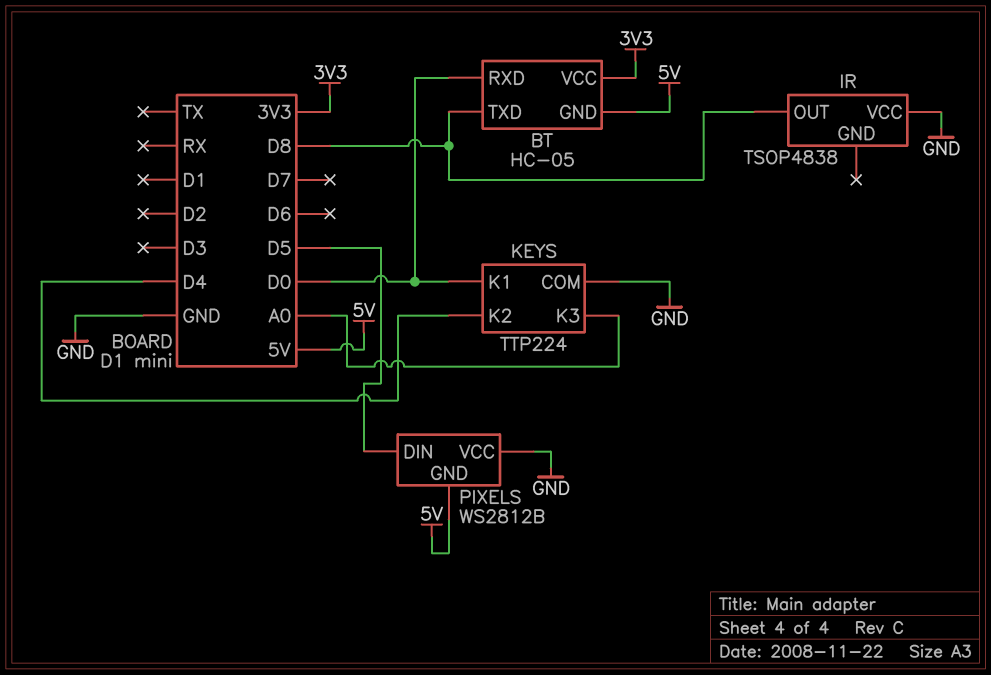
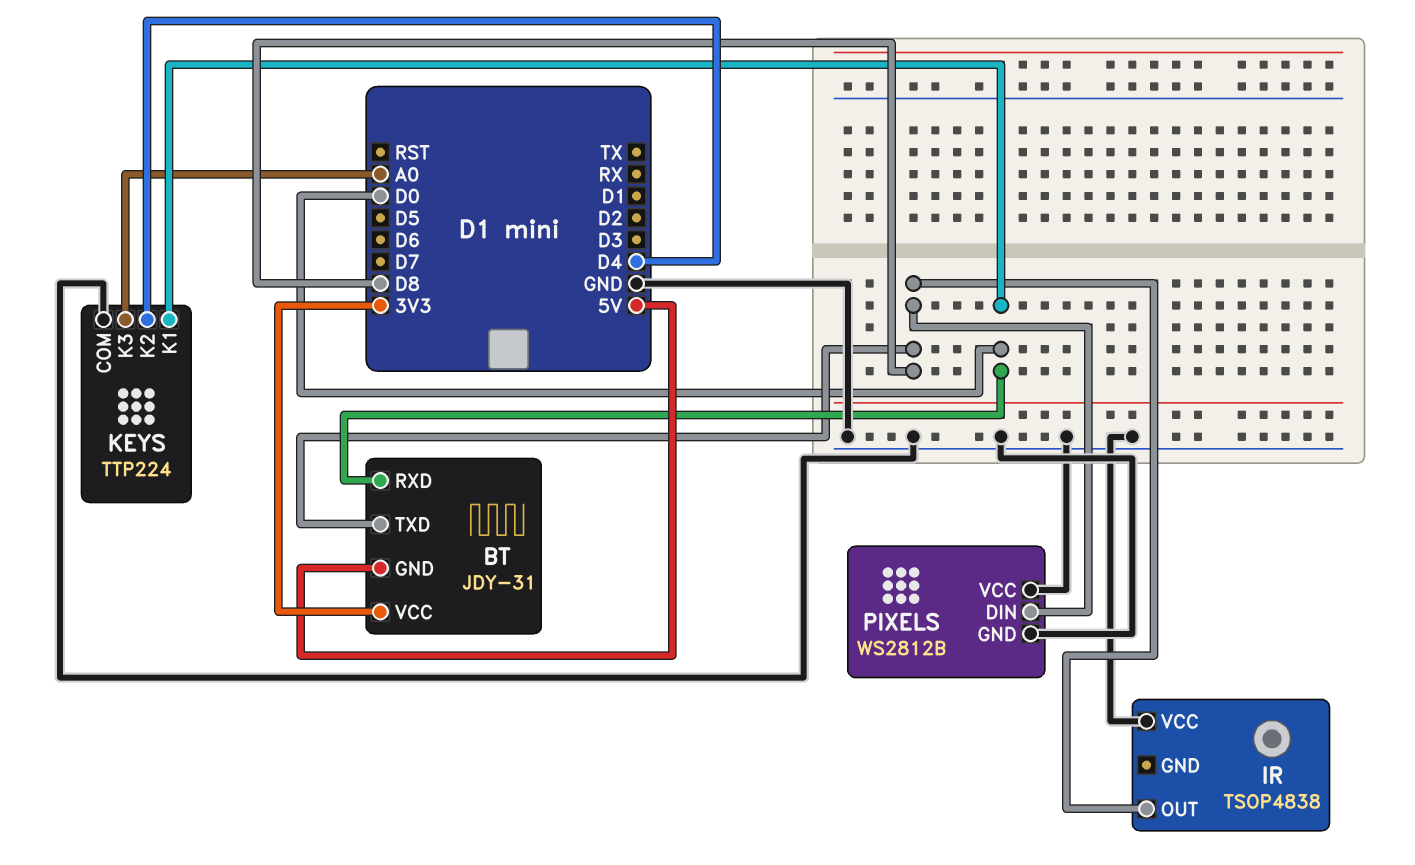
BT: HC-05 -> JDY-31
PIXELS pin DIN: D5 -> D8
PIXELS pin GND: 5V -> GND

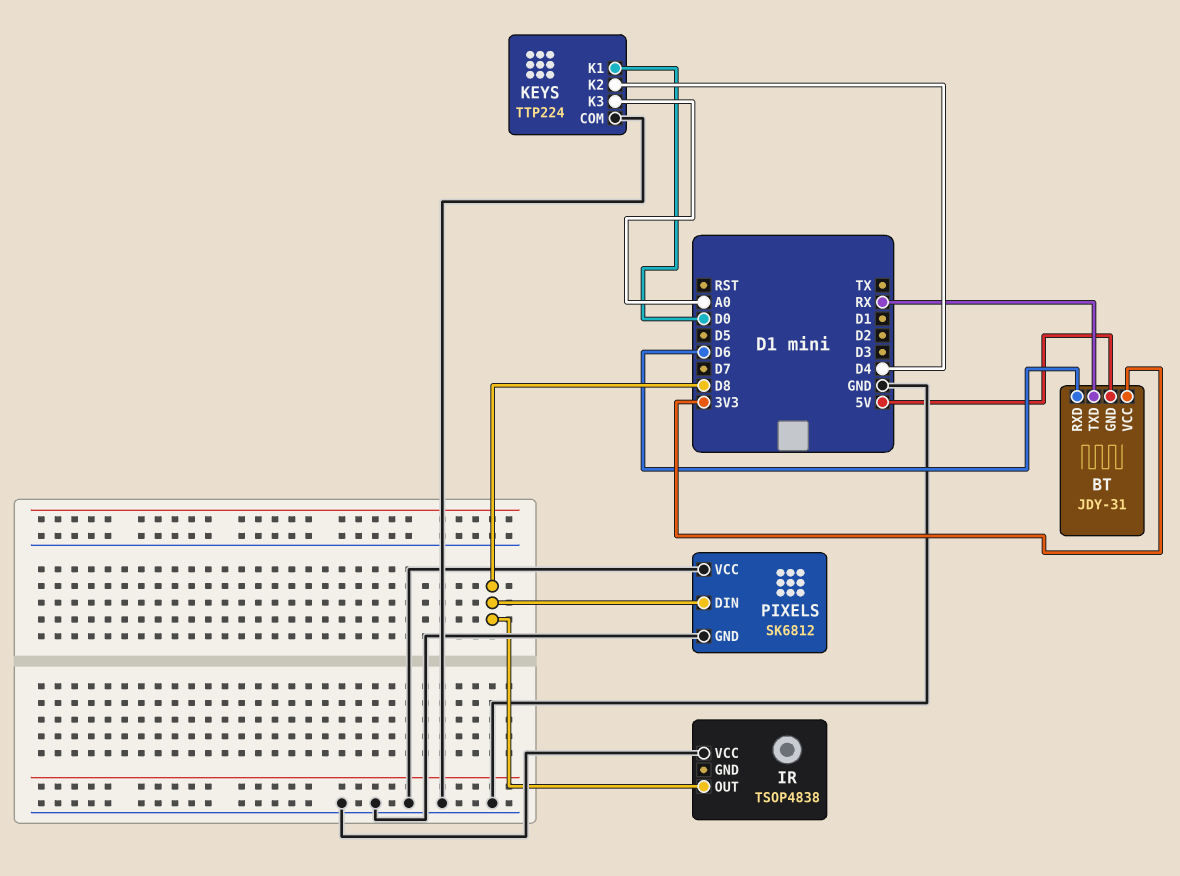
BT pin RXD: D0 -> D6
BT pin TXD: D8 -> RX
PIXELS: WS2812B -> SK6812

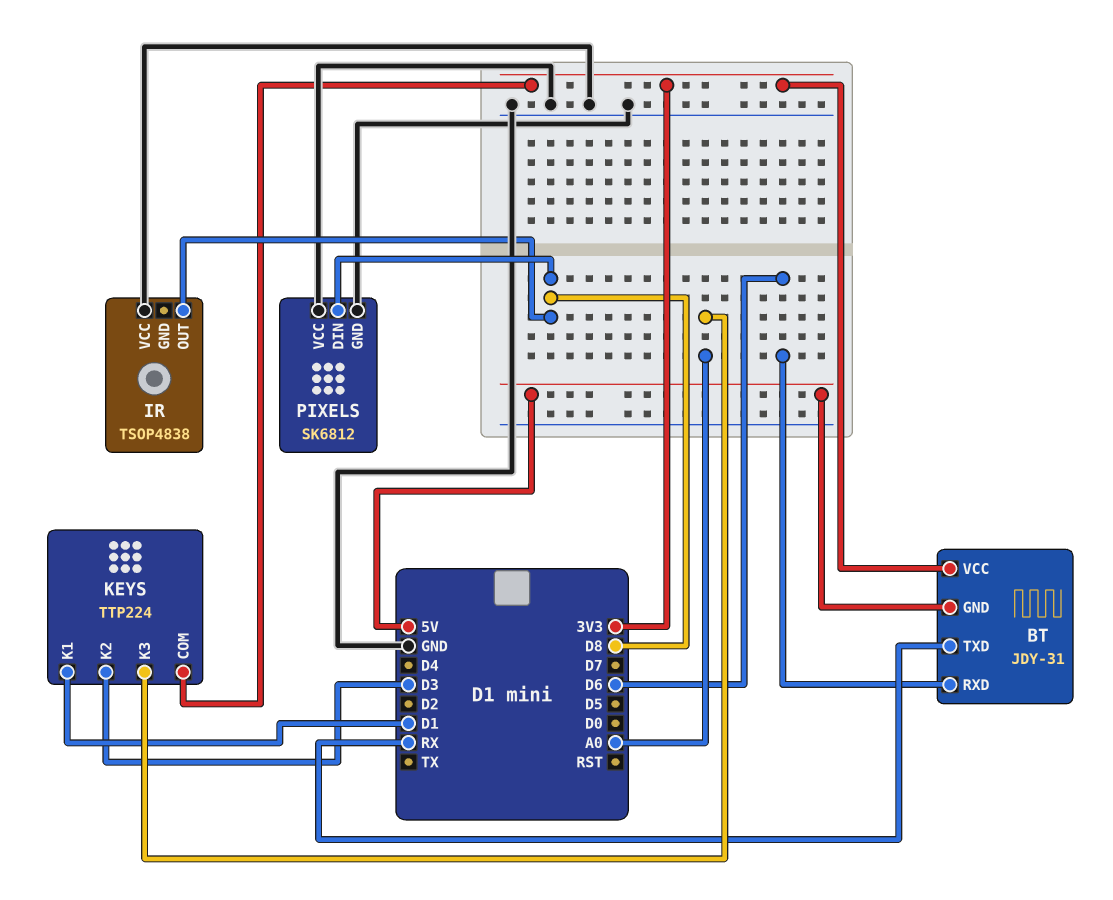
KEYS pin COM: GND -> 3V3
KEYS pin K1: D0 -> D1
KEYS pin K2: D4 -> D3

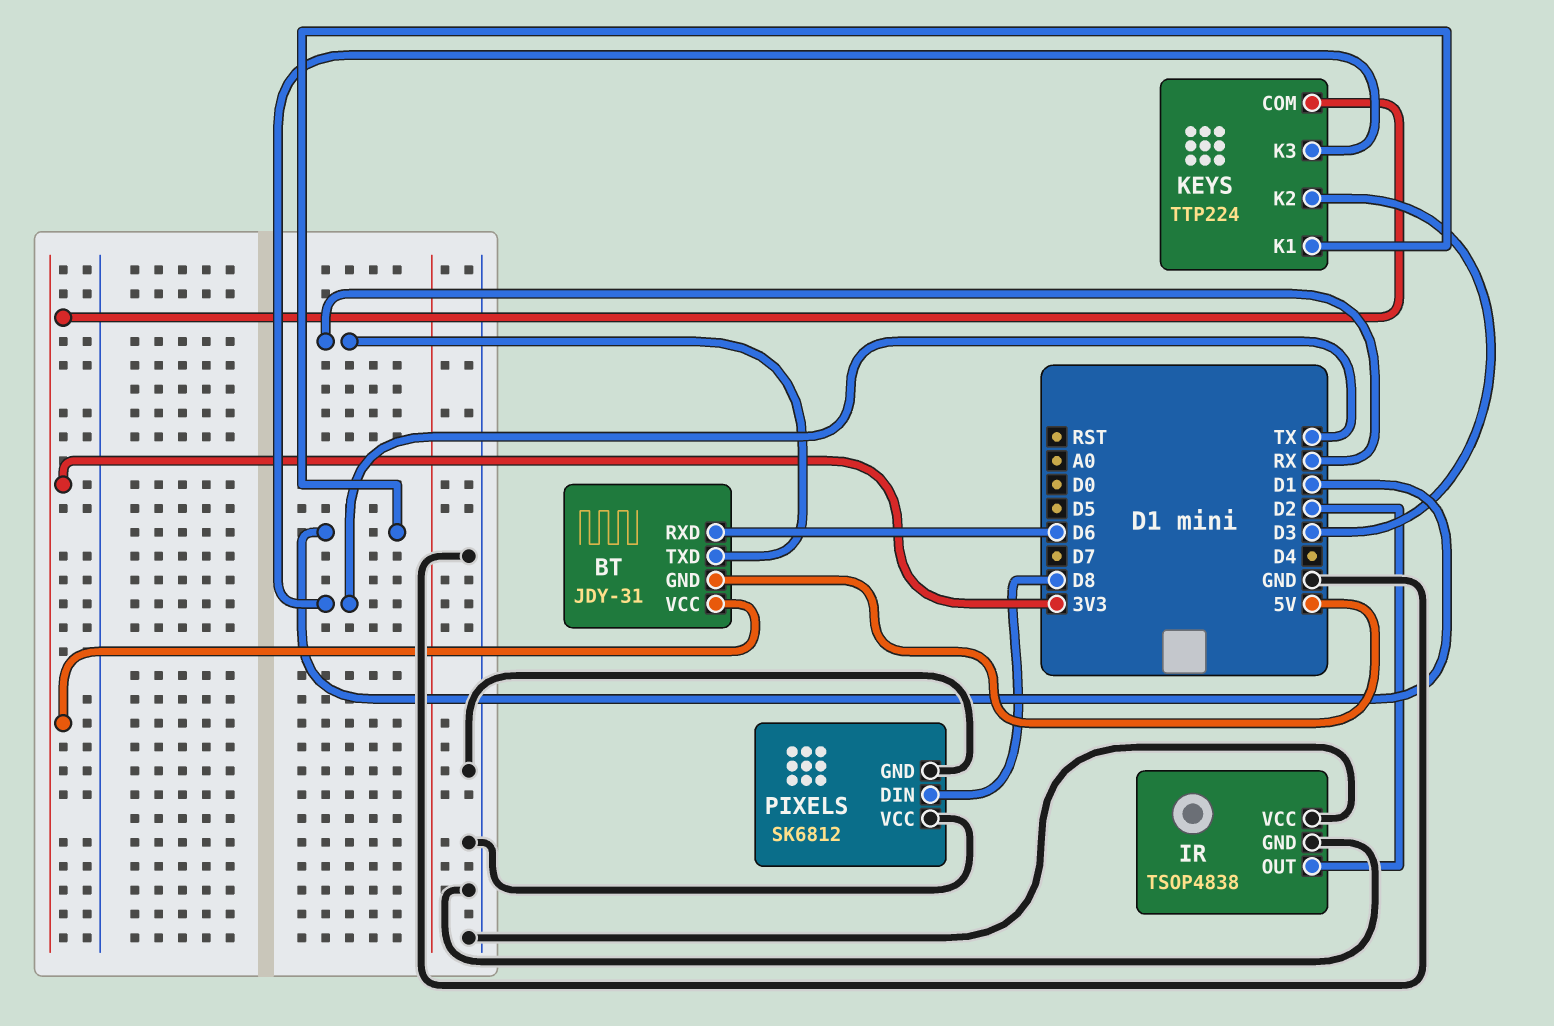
IR pin GND: none -> GND
IR pin OUT: D8 -> D2
KEYS pin K3: A0 -> TX

